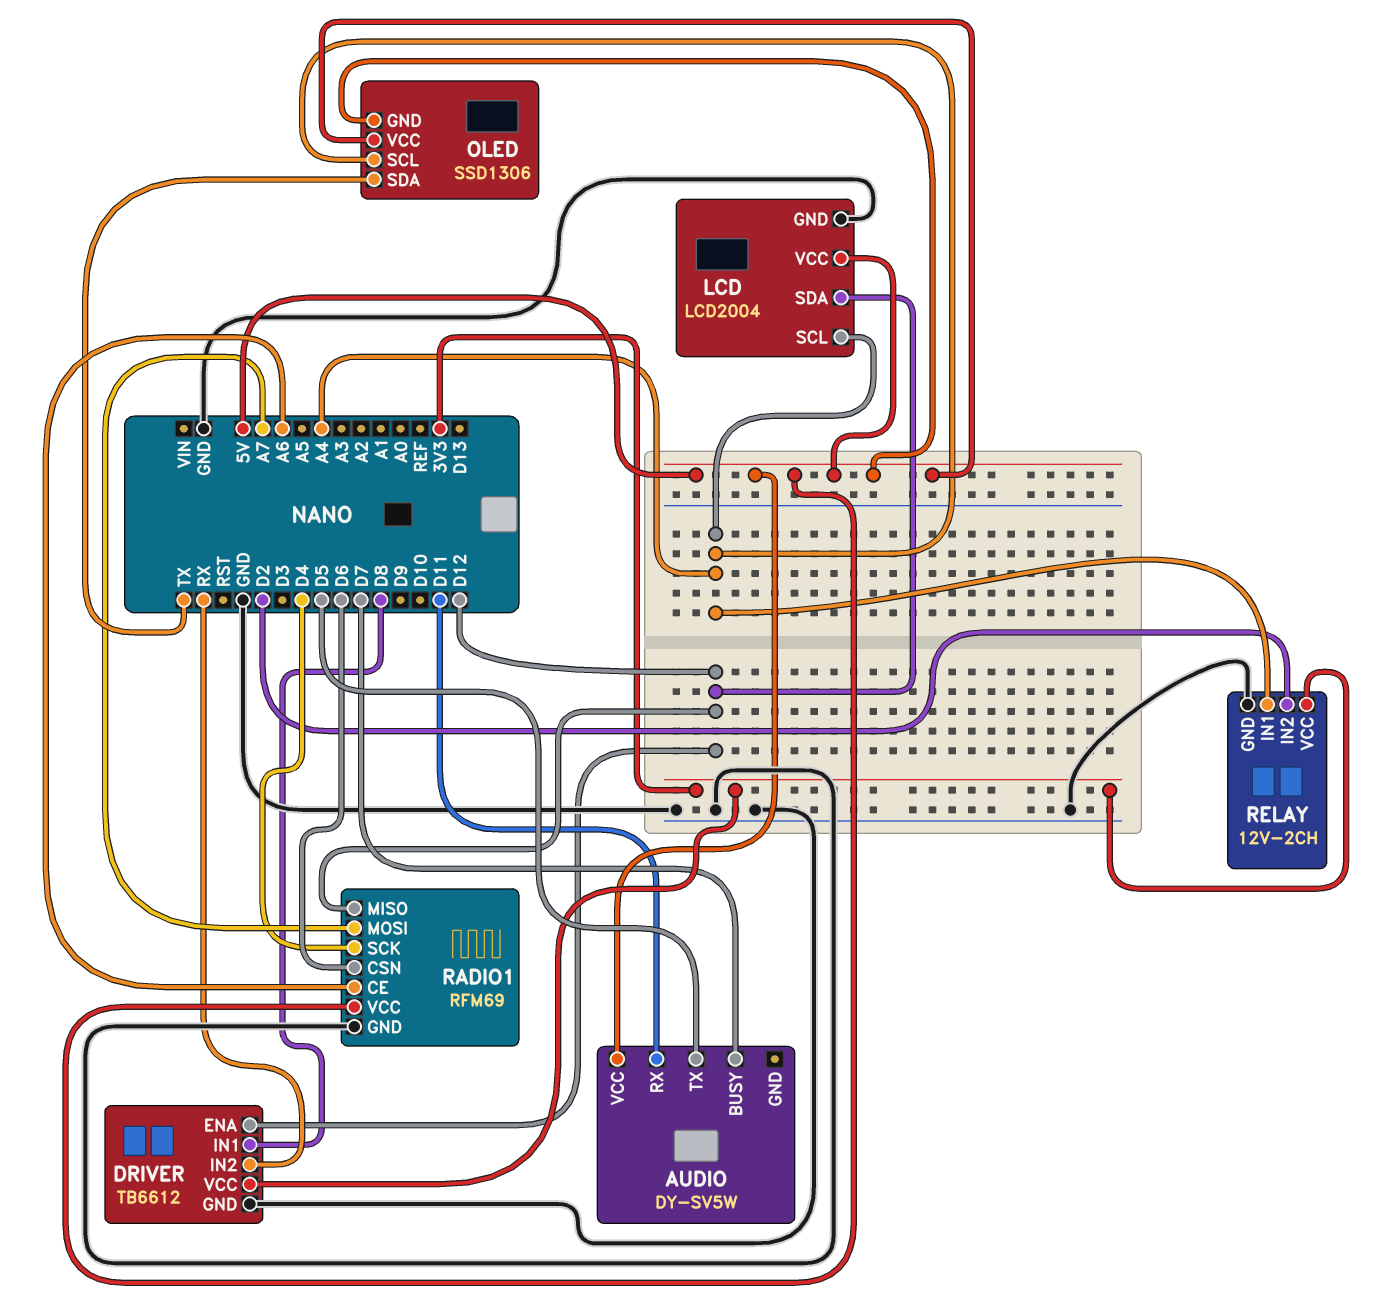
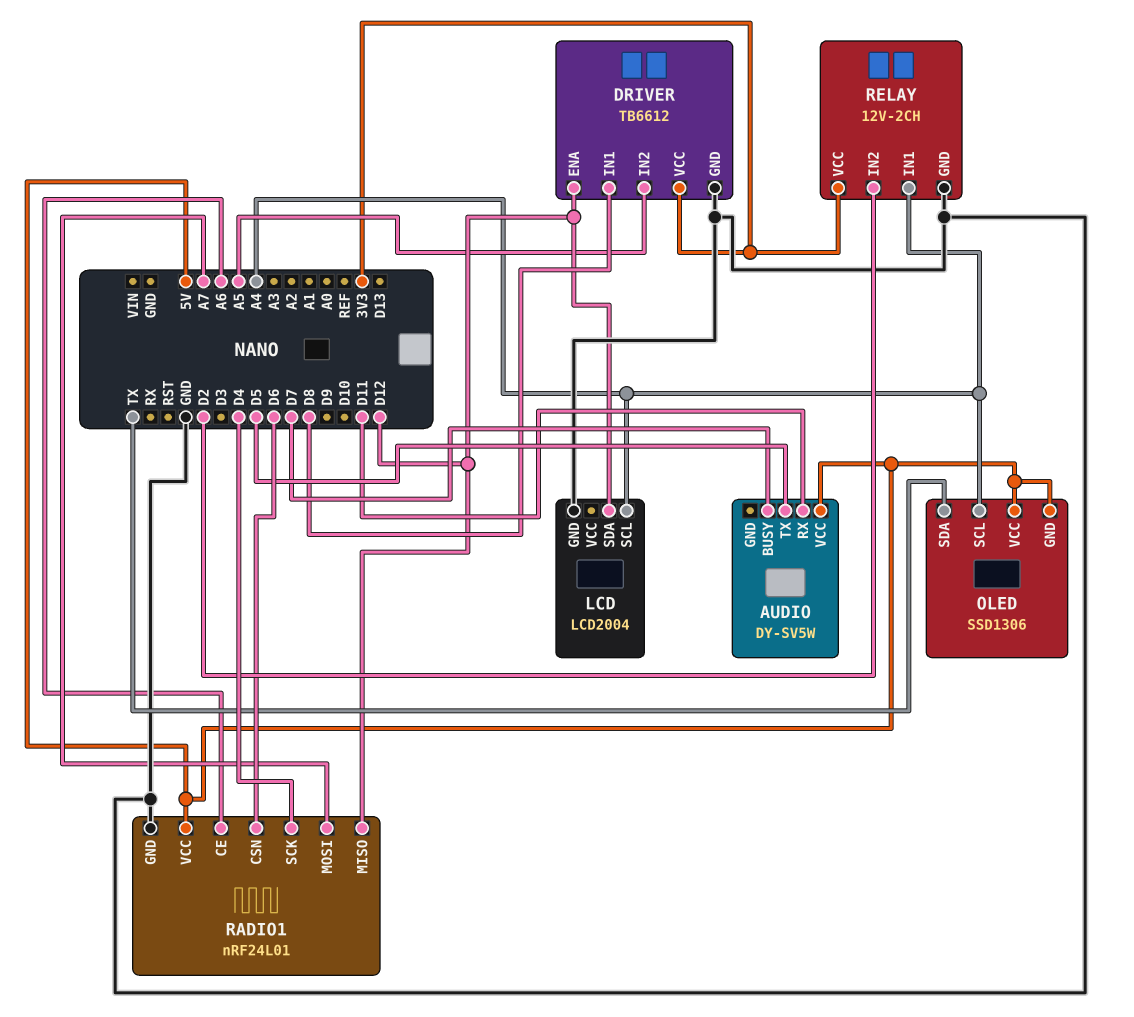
DRIVER pin IN2: RX -> A5
LCD pin VCC: 5V -> none
RADIO1: RFM69 -> nRF24L01

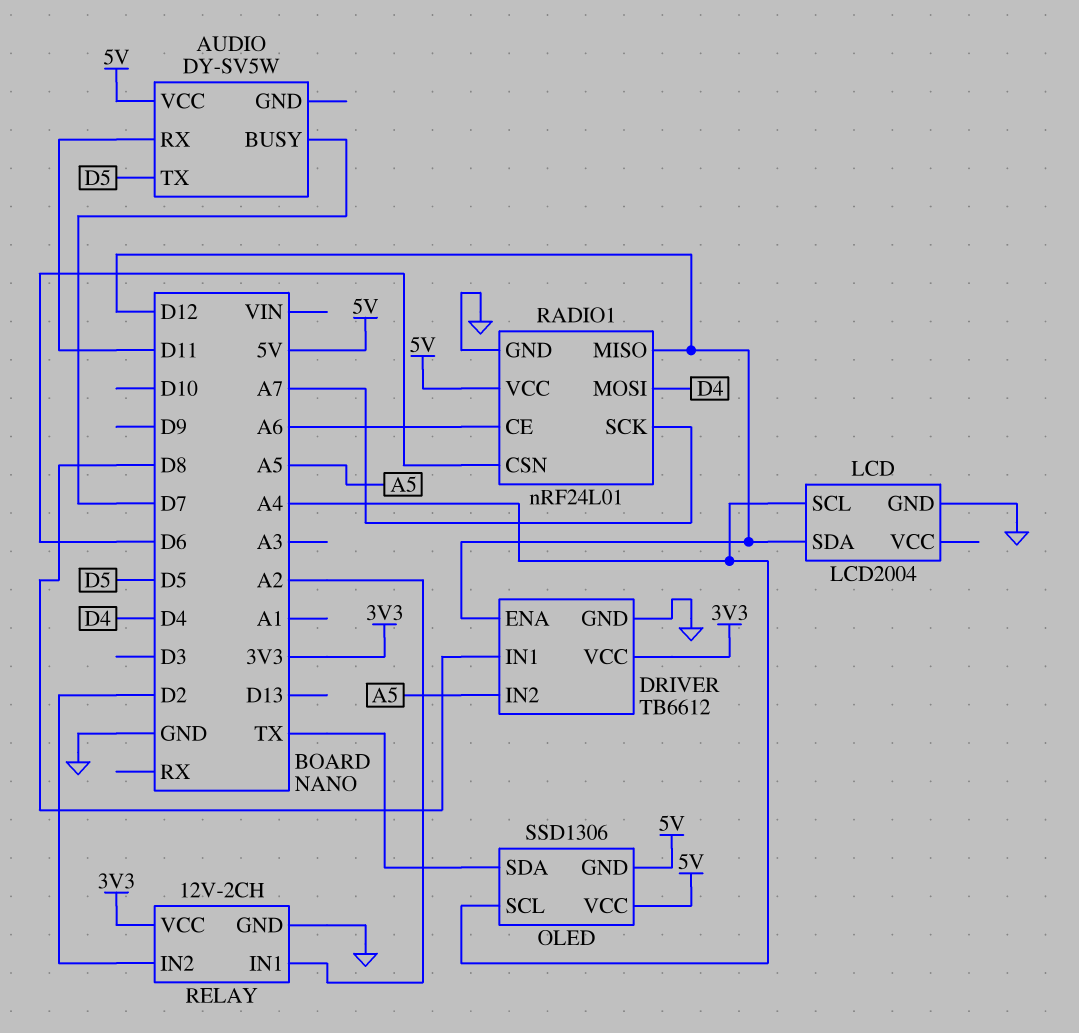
RADIO1 pin MOSI: A7 -> D4
RADIO1 pin SCK: D4 -> A7
RELAY pin IN1: A4 -> A2

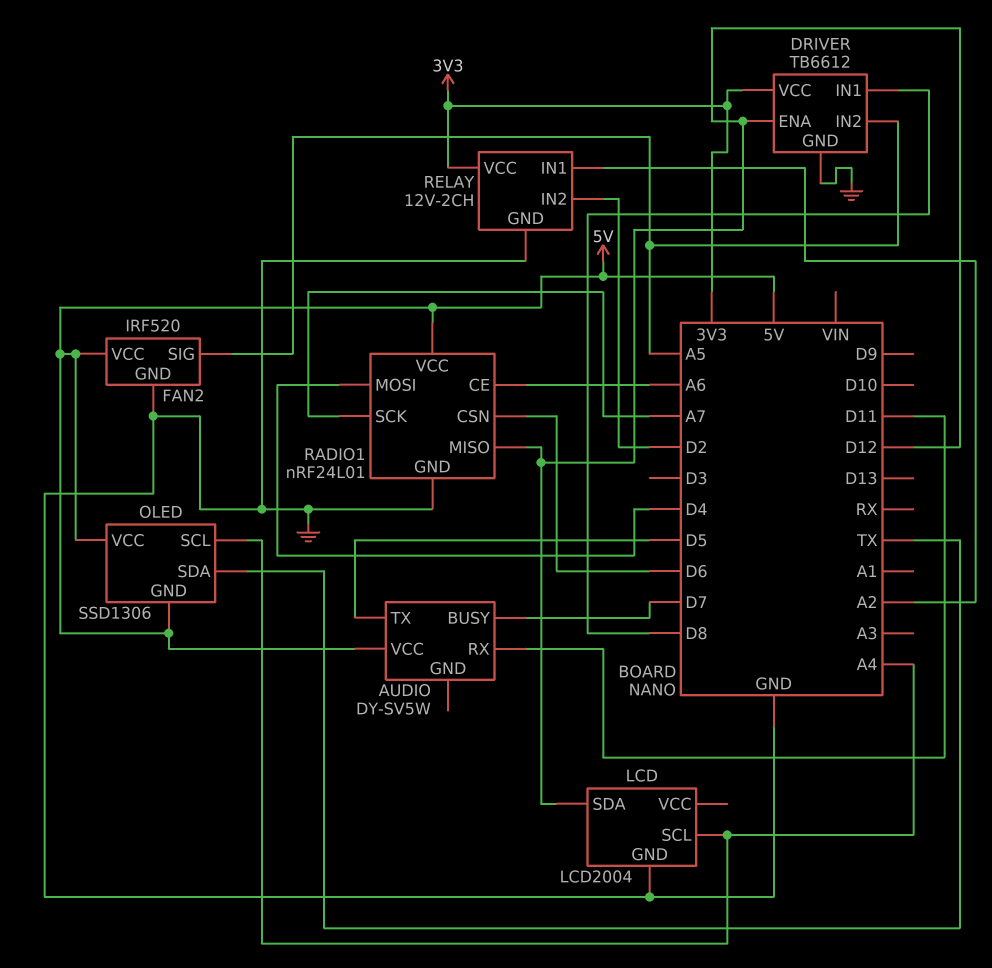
FAN2: none -> IRF520
FAN2 pin GND: none -> GND
FAN2 pin SIG: none -> A5
FAN2 pin VCC: none -> 5V

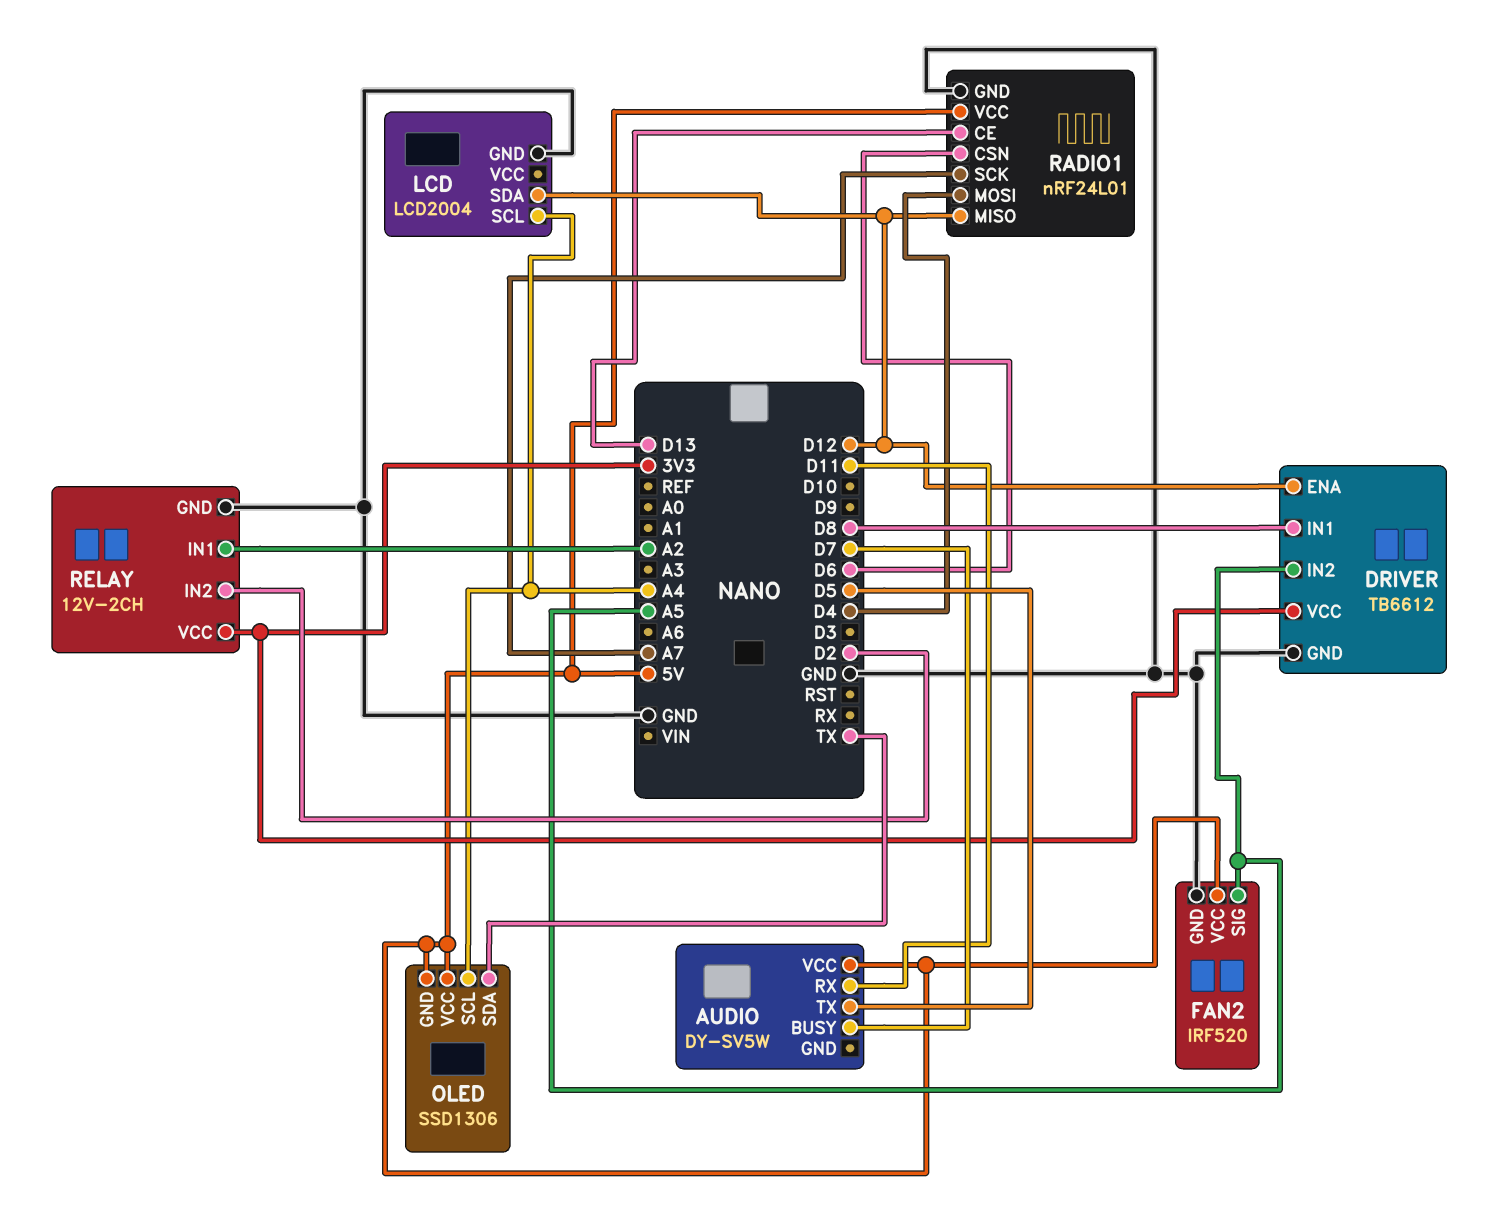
RADIO1 pin CE: A6 -> D13

